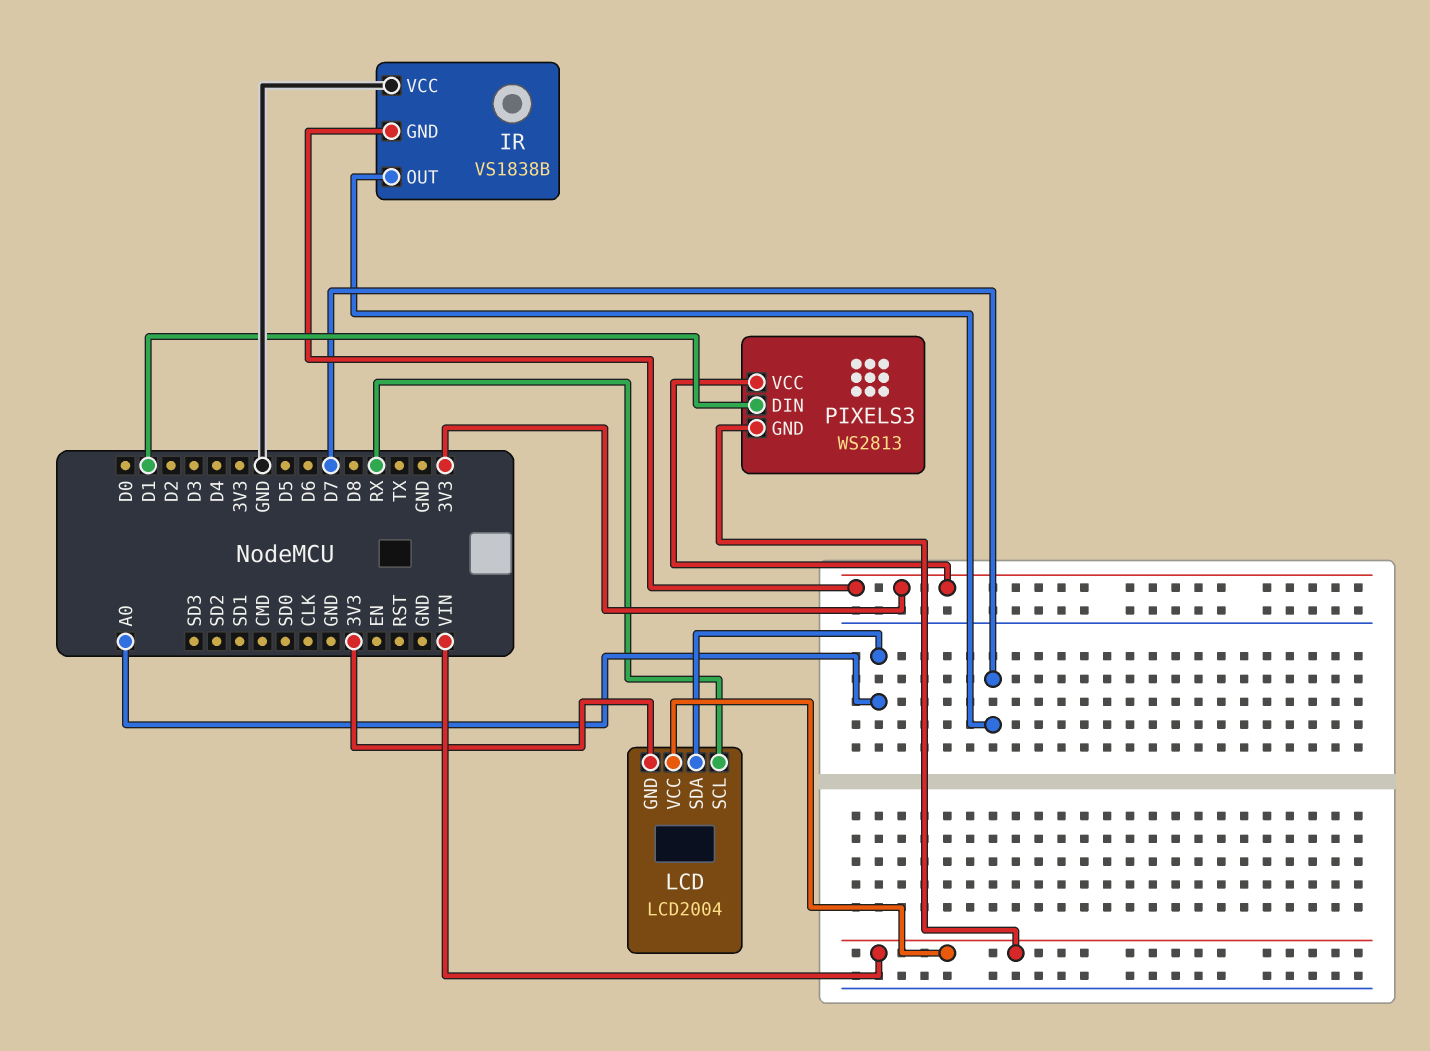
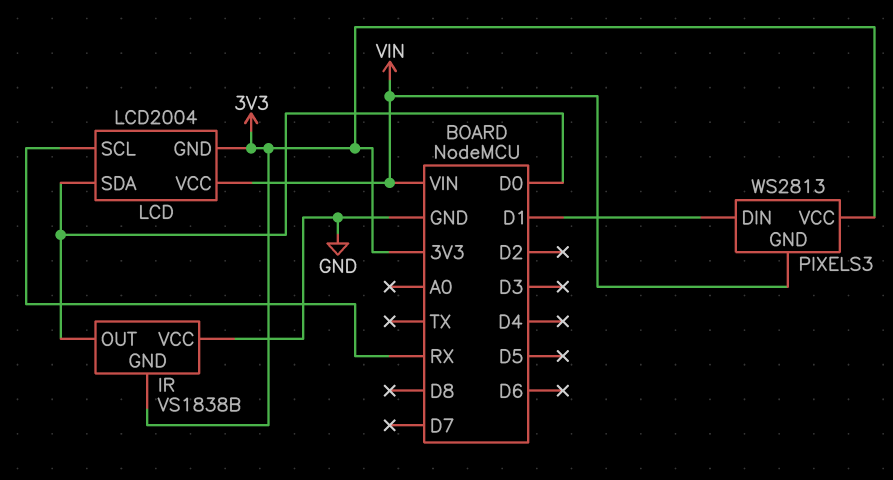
IR pin OUT: D7 -> D0
LCD pin SDA: A0 -> D0

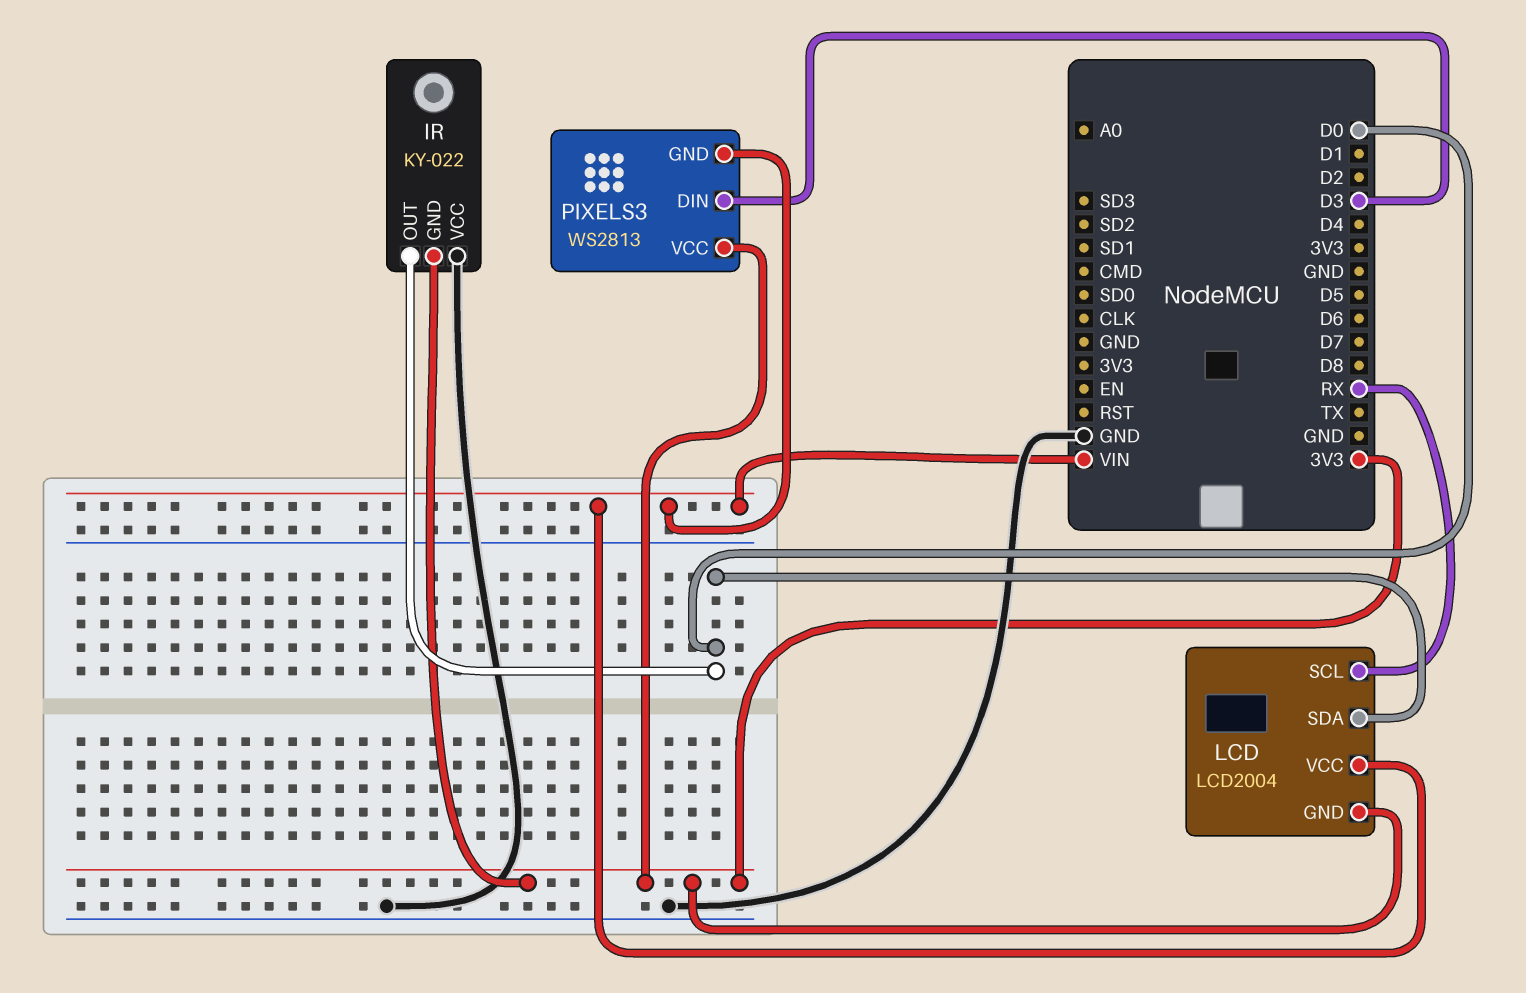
IR: VS1838B -> KY-022
PIXELS3 pin DIN: D1 -> D3

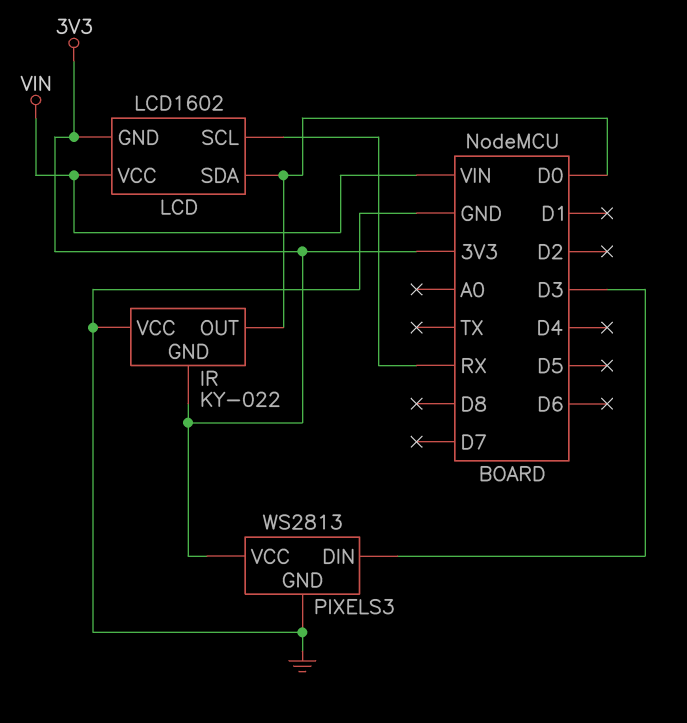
LCD: LCD2004 -> LCD1602
PIXELS3 pin GND: VIN -> GND

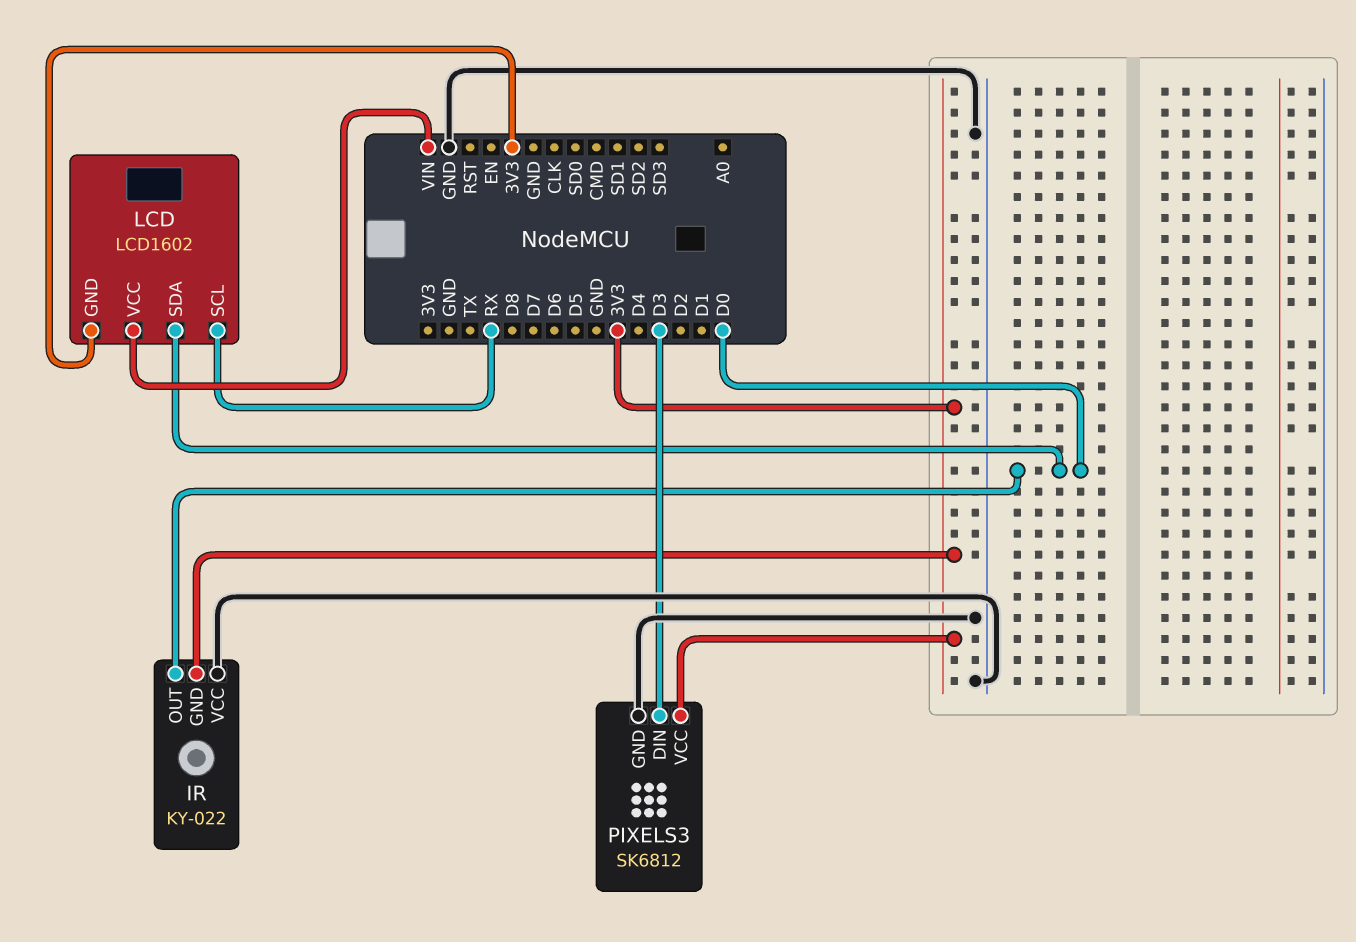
PIXELS3: WS2813 -> SK6812

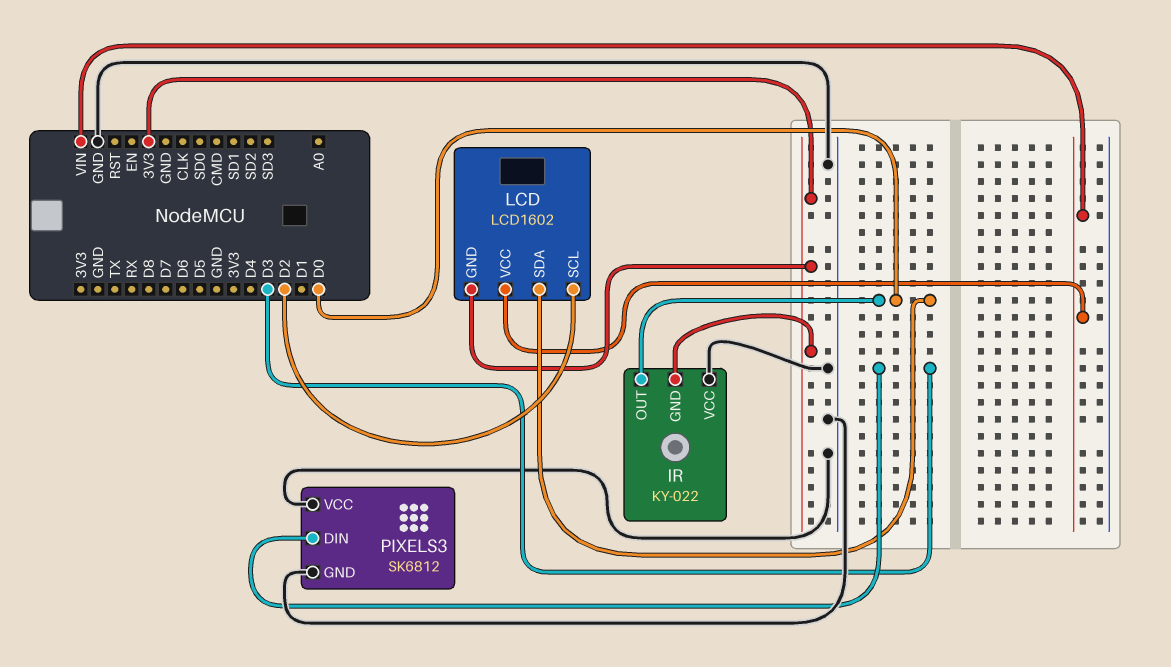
LCD pin SCL: RX -> D2
PIXELS3 pin VCC: 3V3 -> GND

